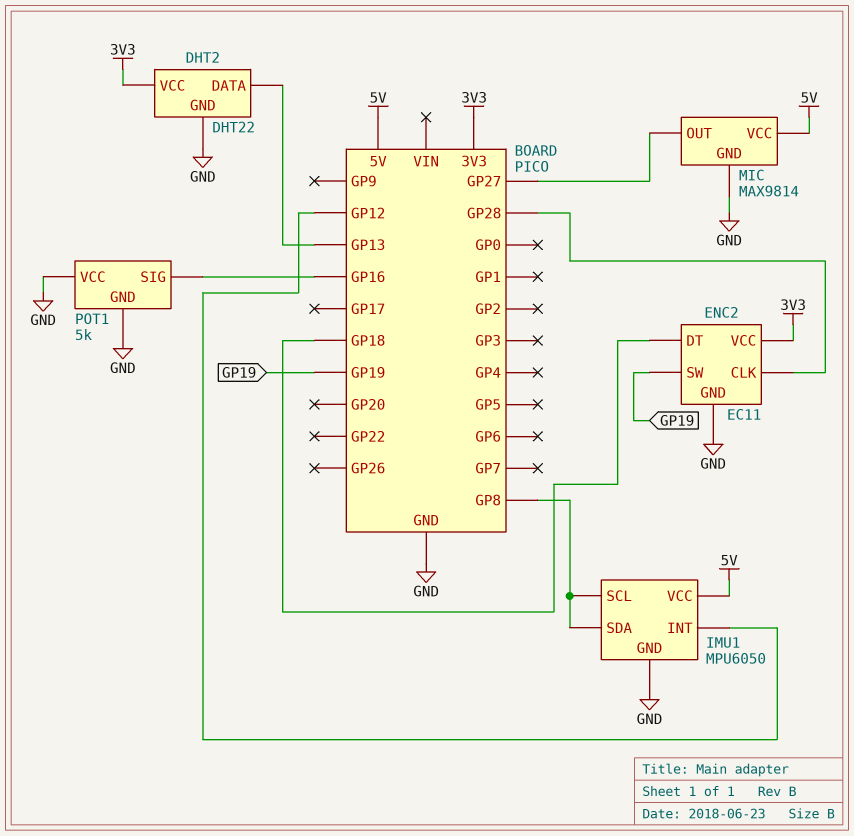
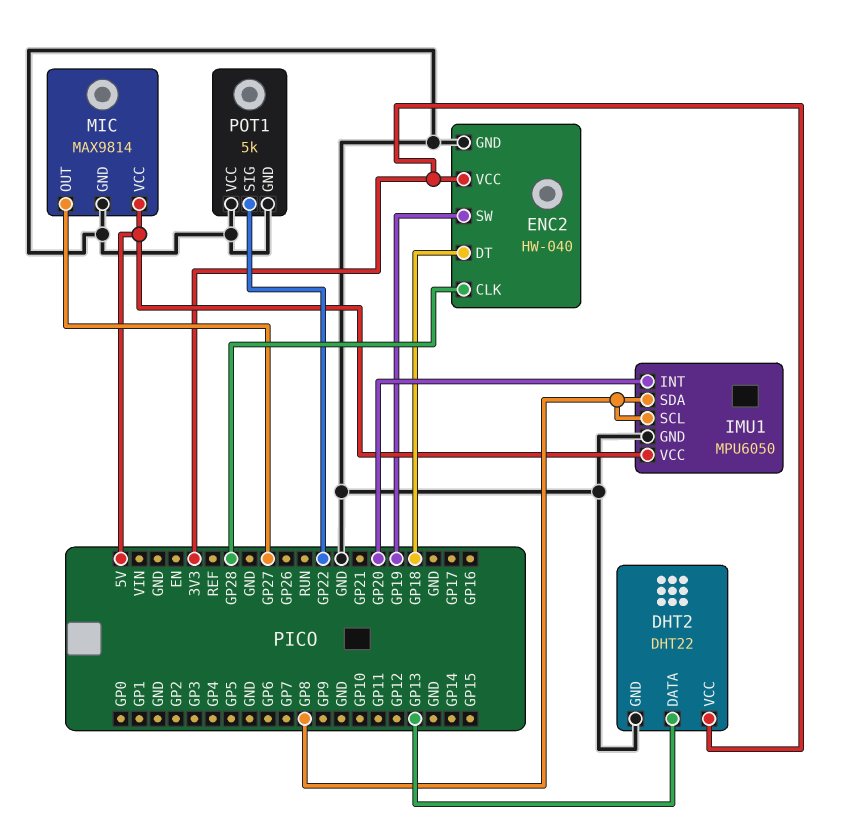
ENC2: EC11 -> HW-040
IMU1 pin INT: GP12 -> GP20
POT1 pin SIG: GP16 -> GP22

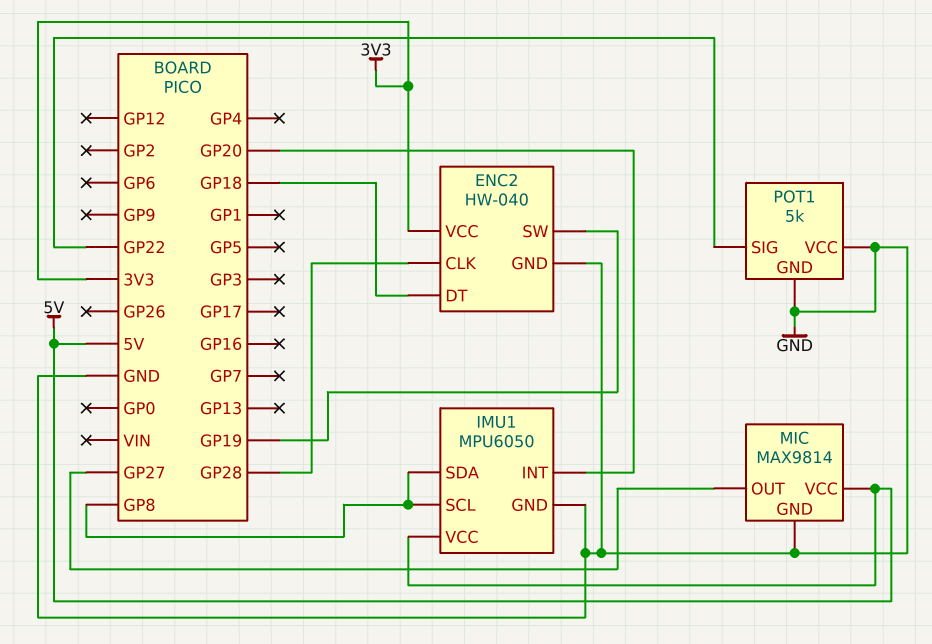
DHT2: DHT22 -> none
DHT2 pin DATA: GP13 -> none
DHT2 pin GND: GND -> none
DHT2 pin VCC: 3V3 -> none

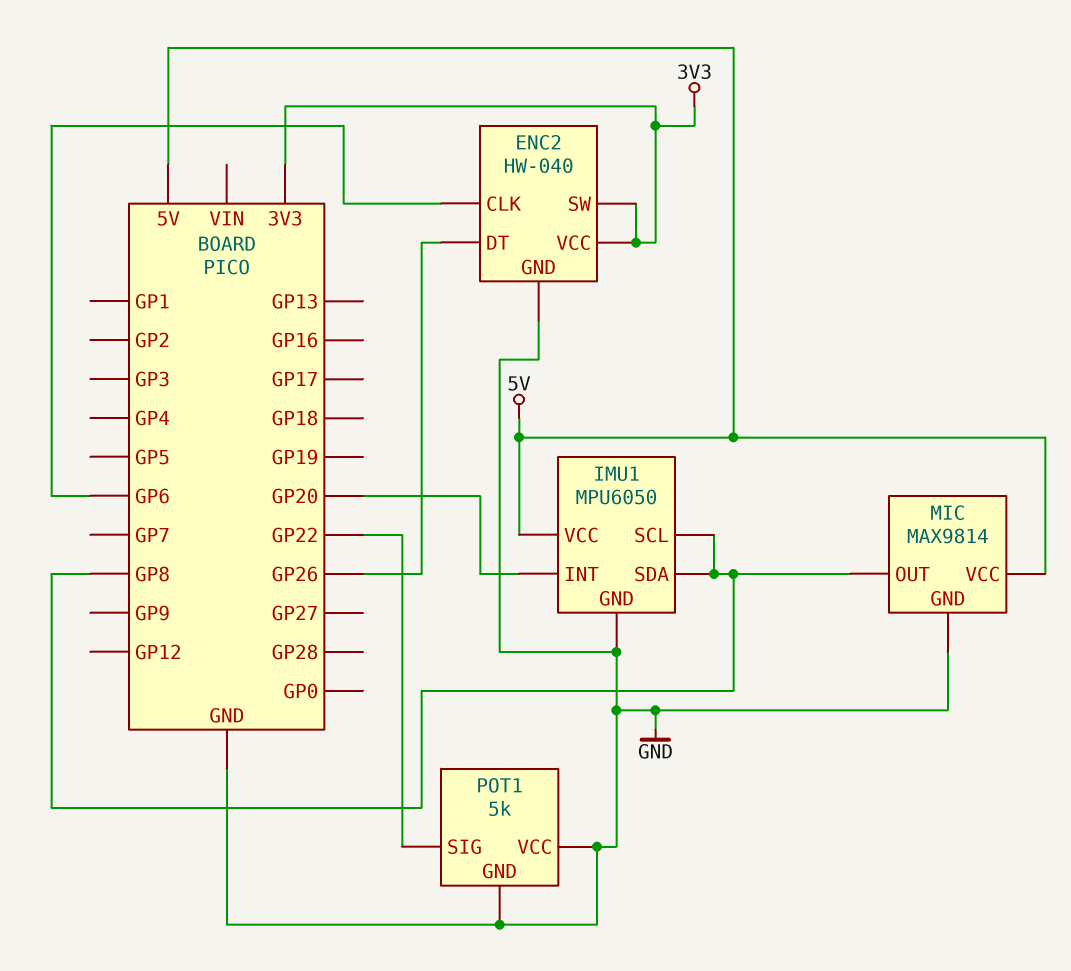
ENC2 pin CLK: GP28 -> GP6
ENC2 pin DT: GP18 -> GP26
ENC2 pin SW: GP19 -> 3V3
MIC pin OUT: GP27 -> GP8

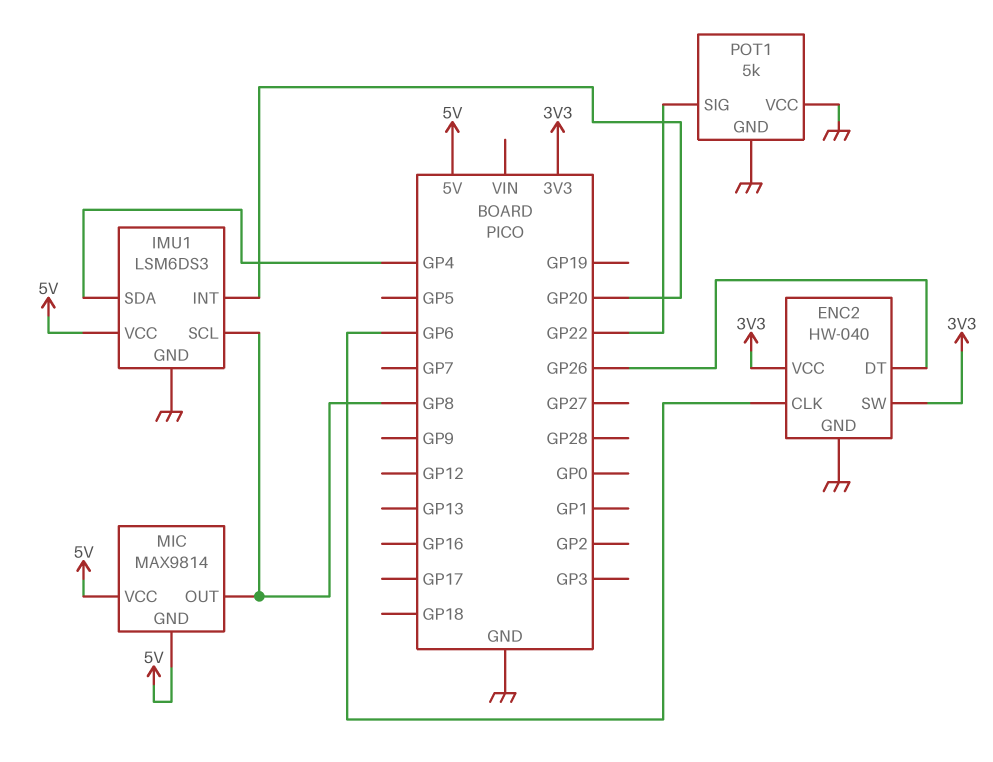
IMU1: MPU6050 -> LSM6DS3
IMU1 pin SDA: GP8 -> GP4
MIC pin GND: GND -> 5V

